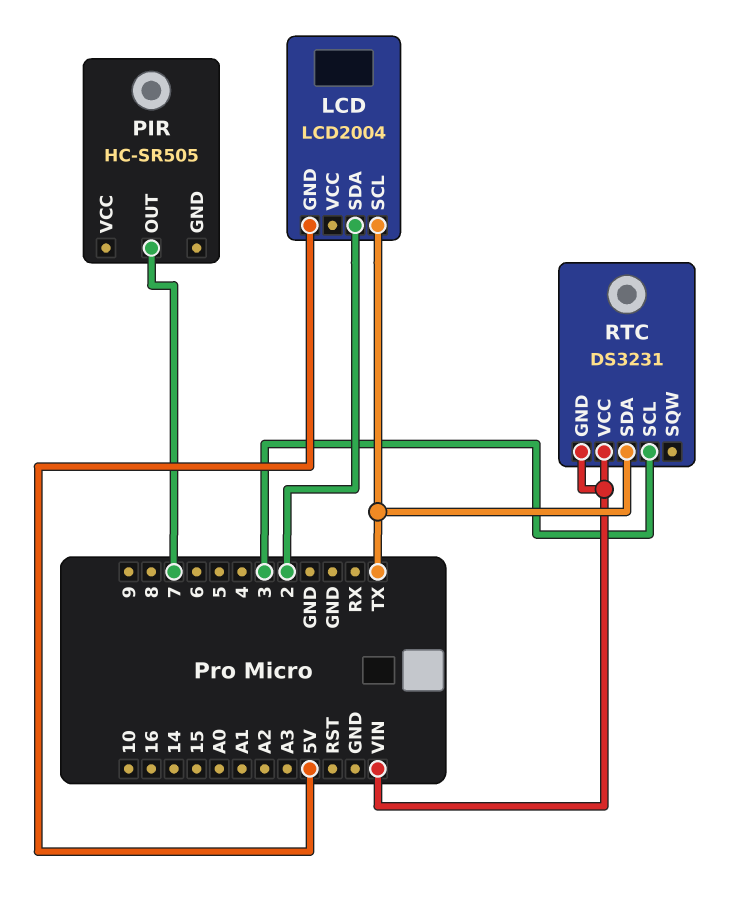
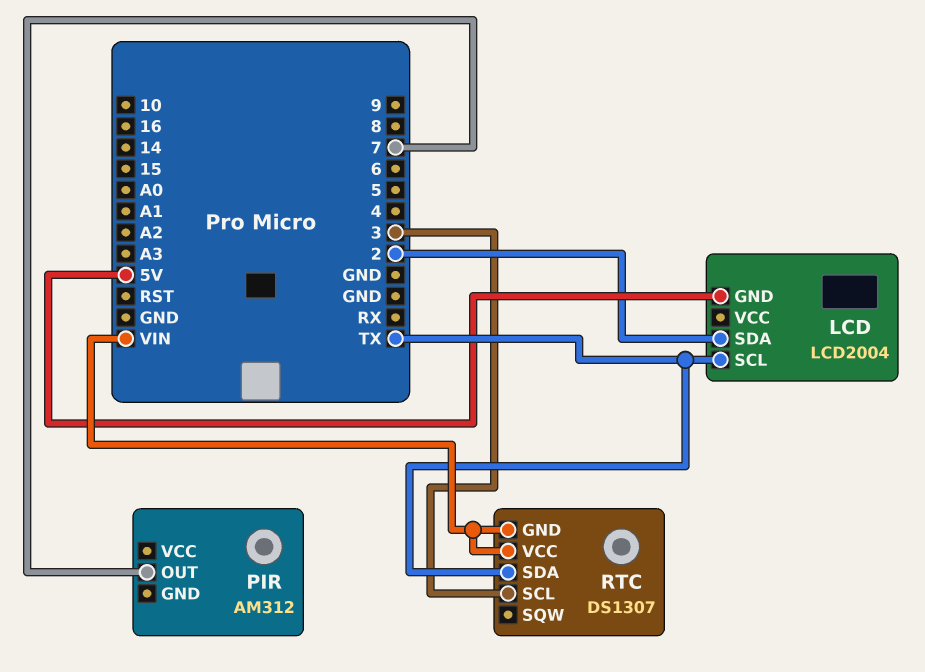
PIR: HC-SR505 -> AM312
RTC: DS3231 -> DS1307

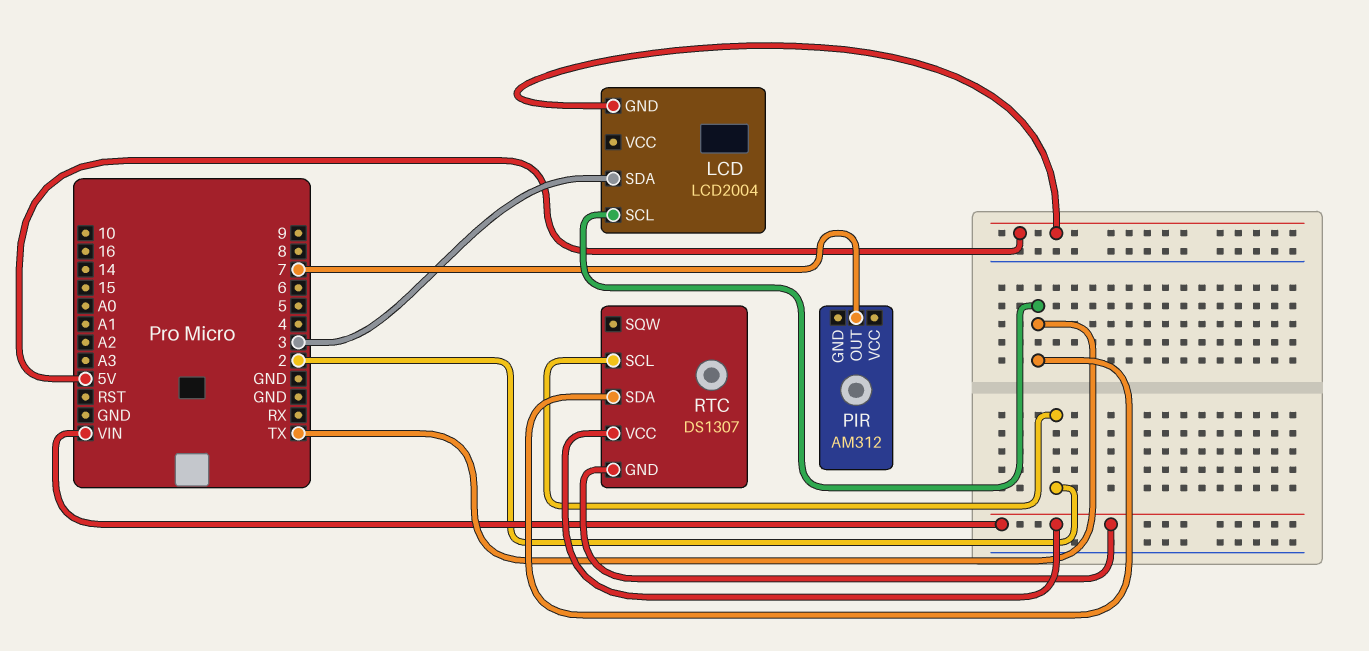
LCD pin SDA: 2 -> 3
RTC pin SCL: 3 -> 2

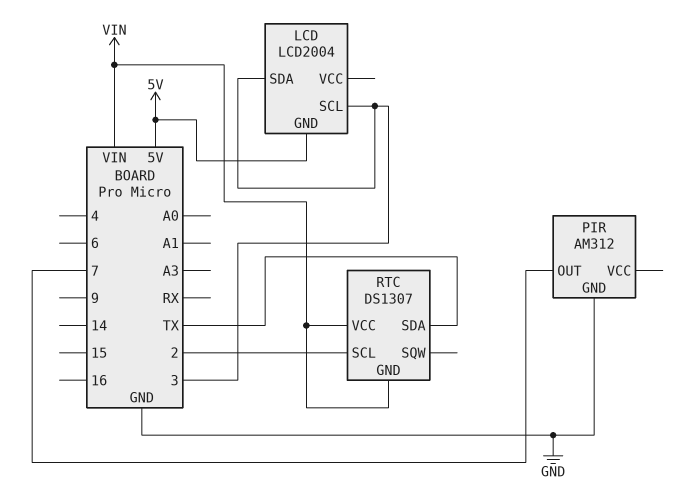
LCD pin SCL: TX -> 3
PIR pin GND: none -> GND

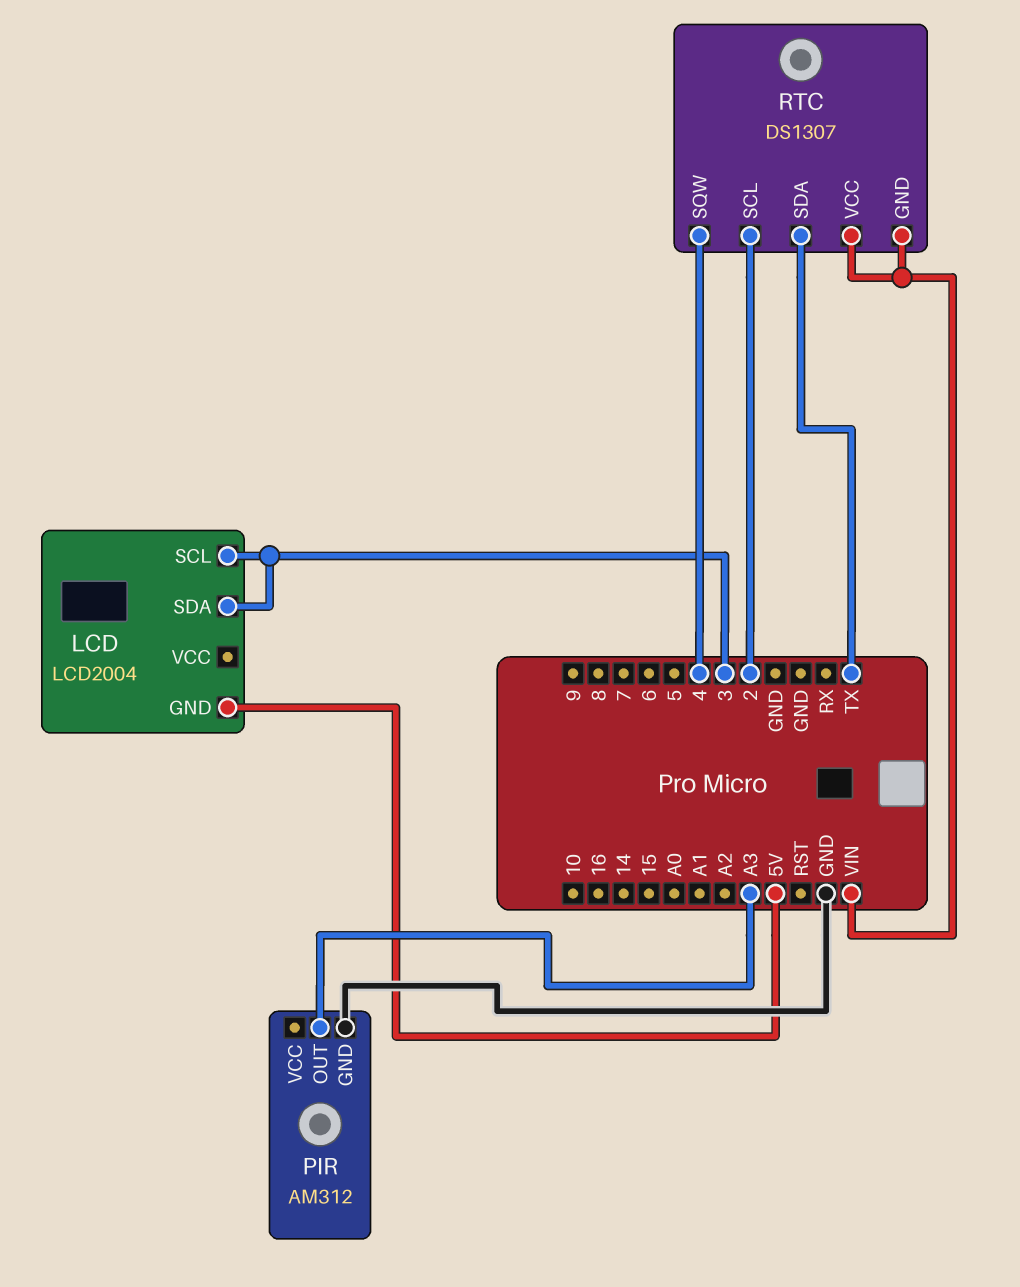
PIR pin OUT: 7 -> A3
RTC pin SQW: none -> 4

